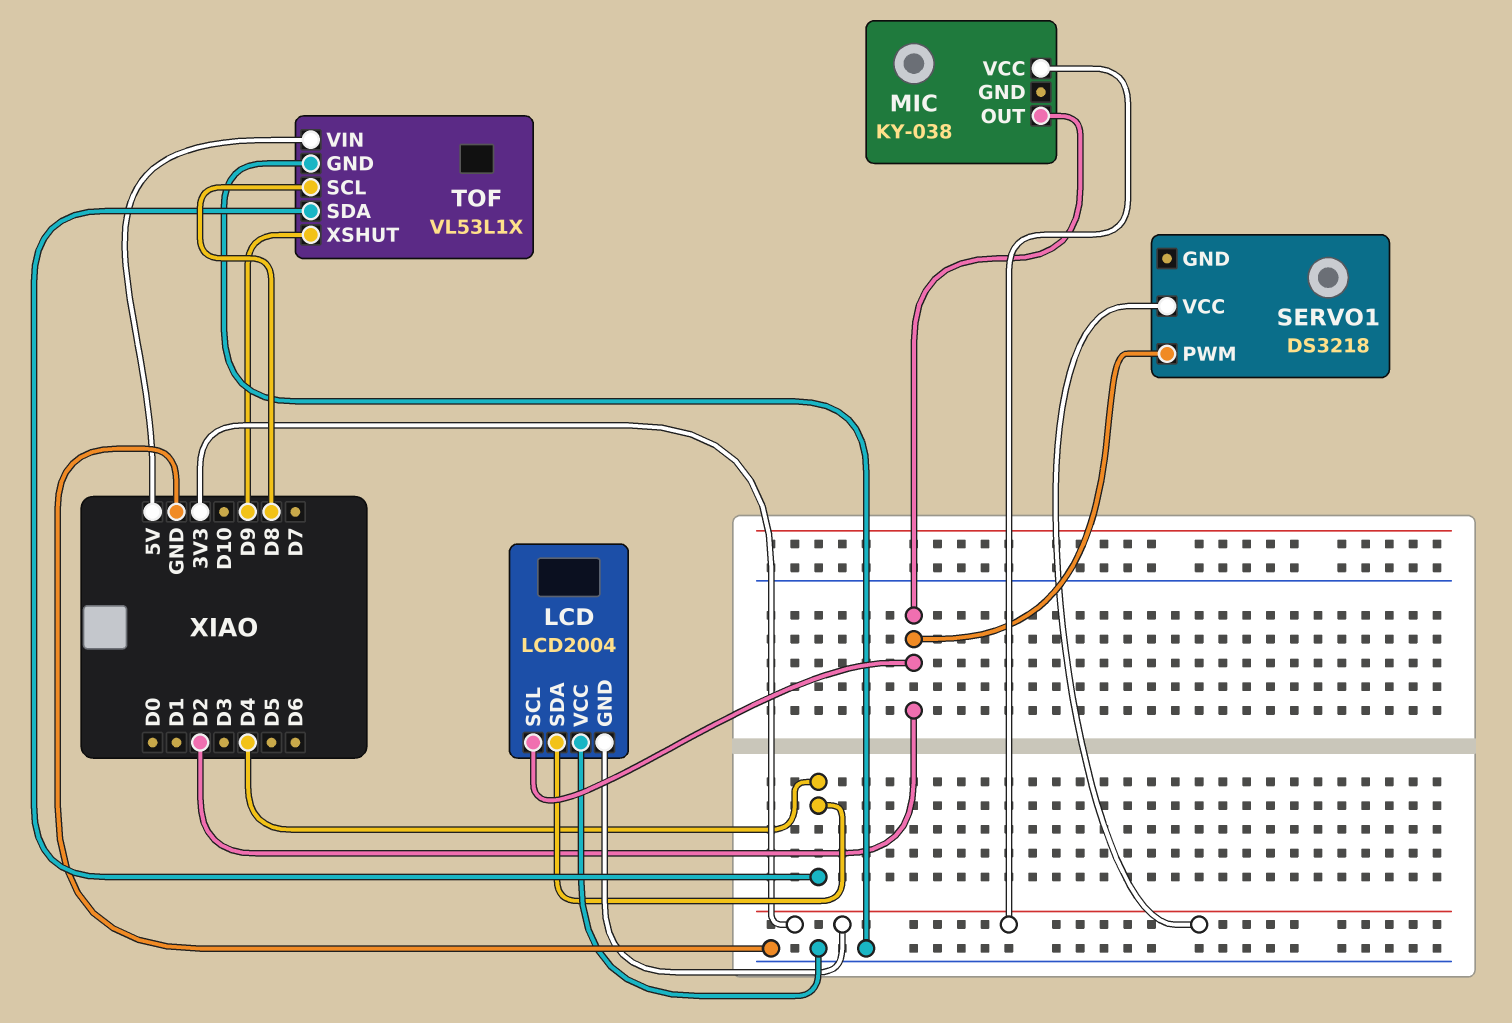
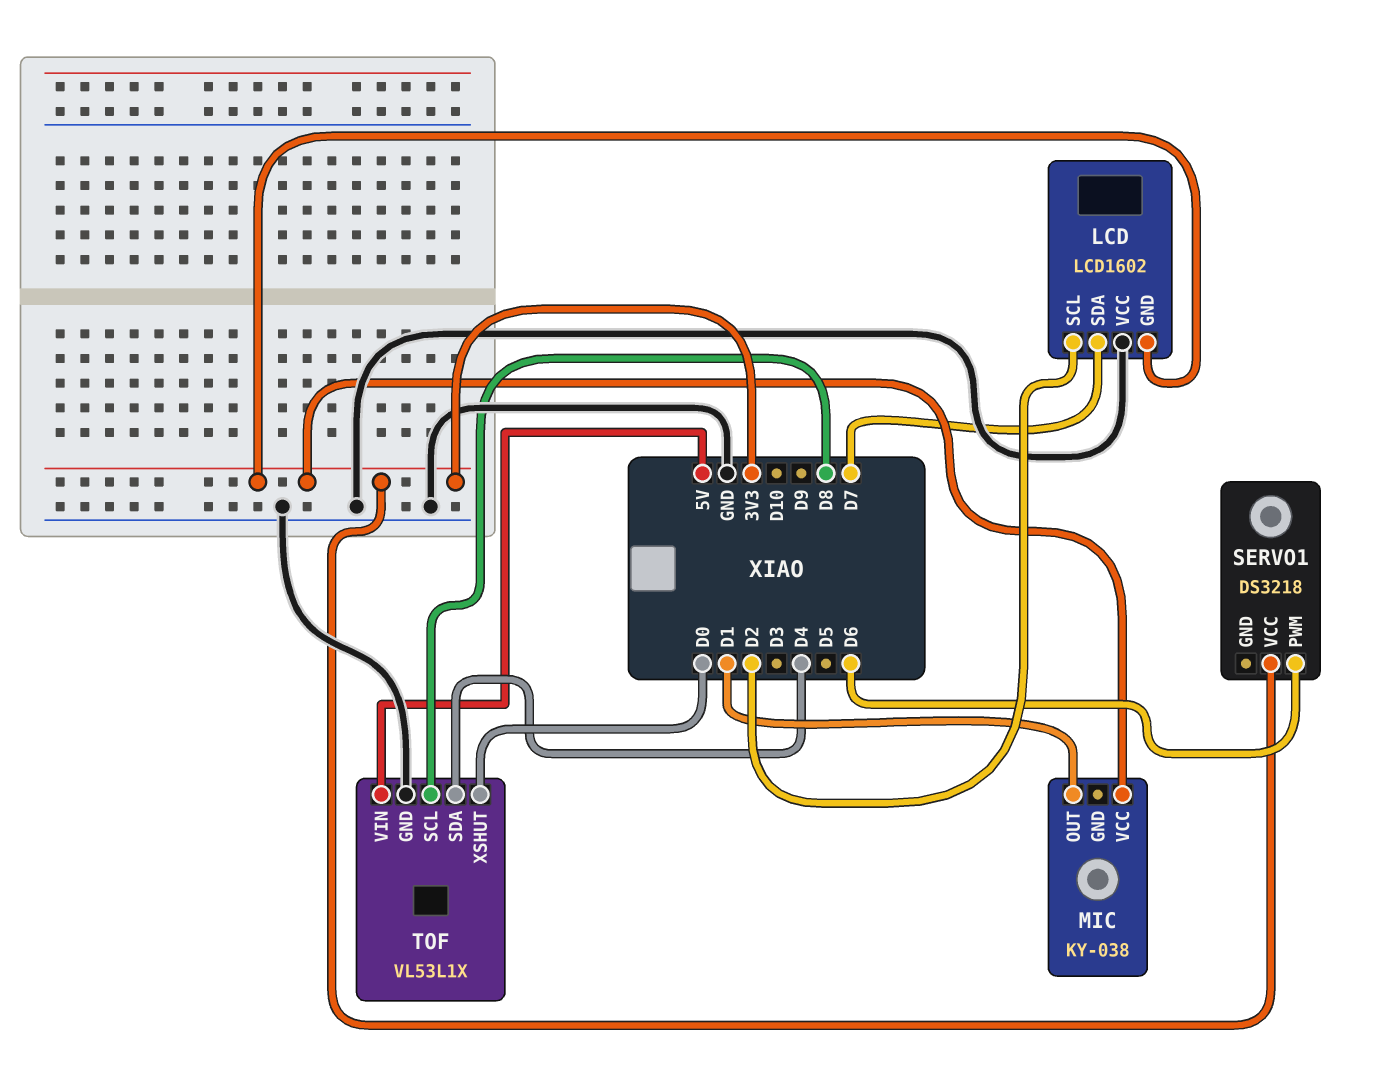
LCD: LCD2004 -> LCD1602
LCD pin SDA: D4 -> D7
MIC pin OUT: D2 -> D1
SERVO1 pin PWM: D2 -> D6
TOF pin XSHUT: D9 -> D0

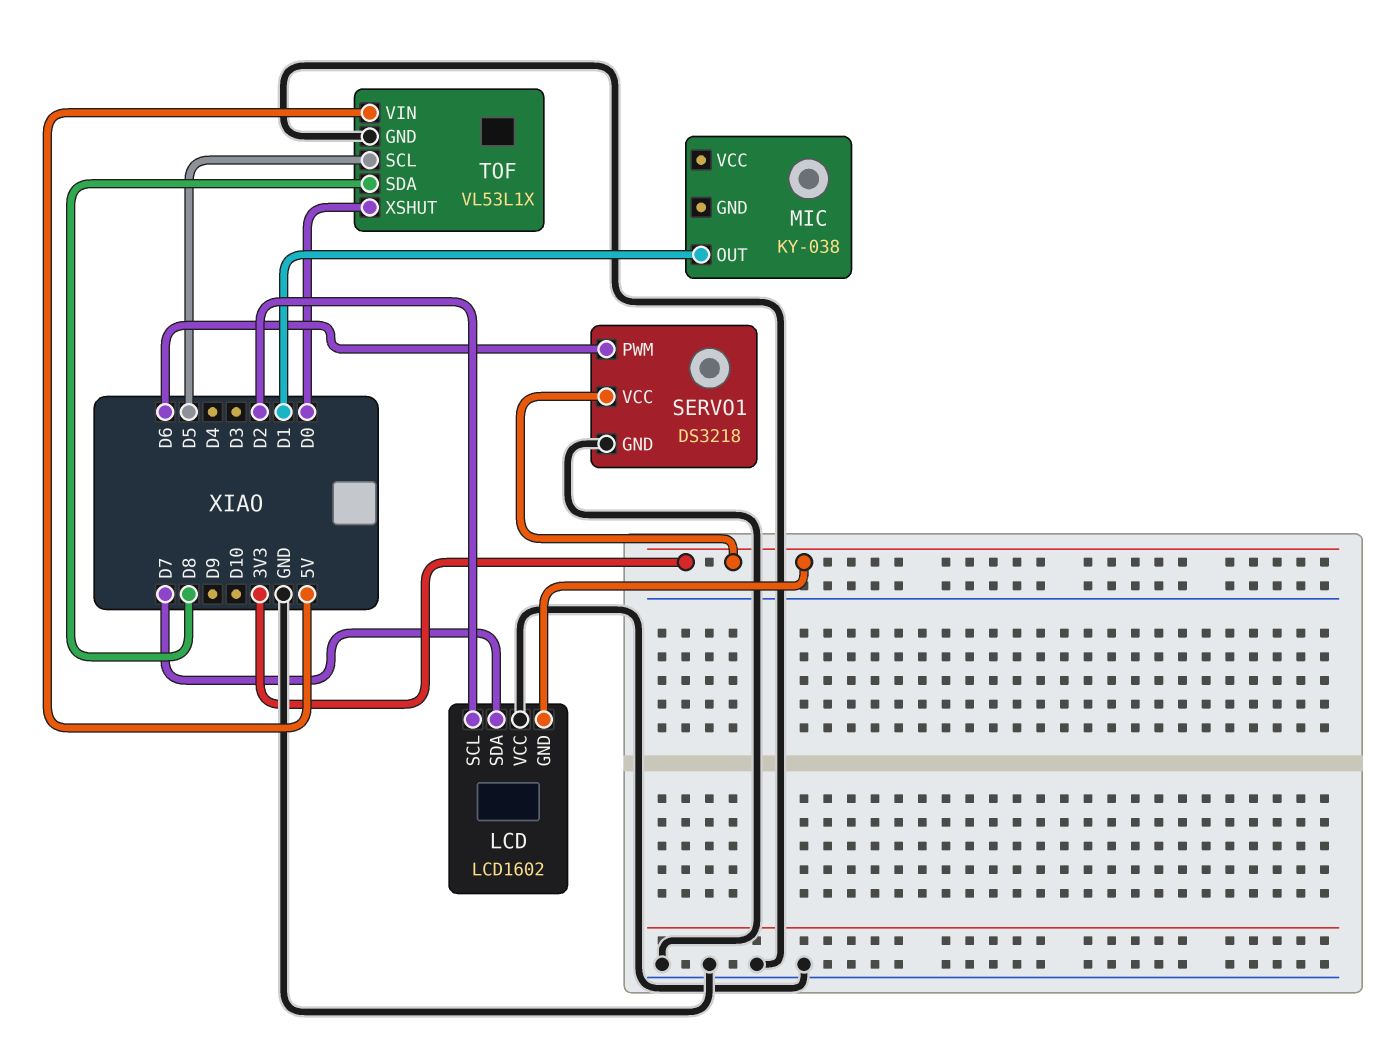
MIC pin VCC: 3V3 -> none
SERVO1 pin GND: none -> GND
TOF pin SCL: D8 -> D5
TOF pin SDA: D4 -> D8

